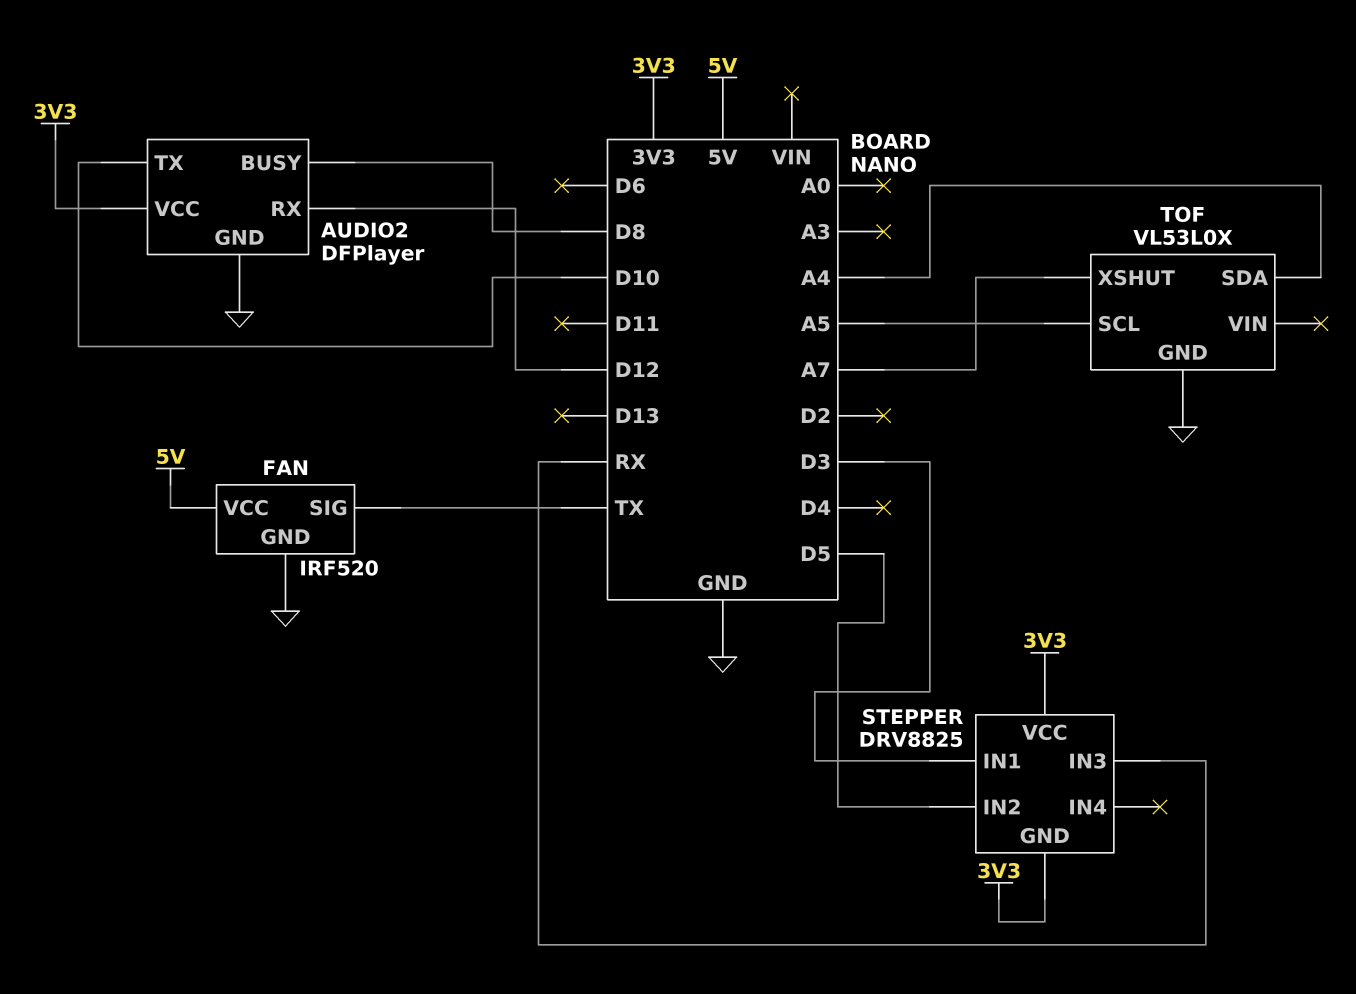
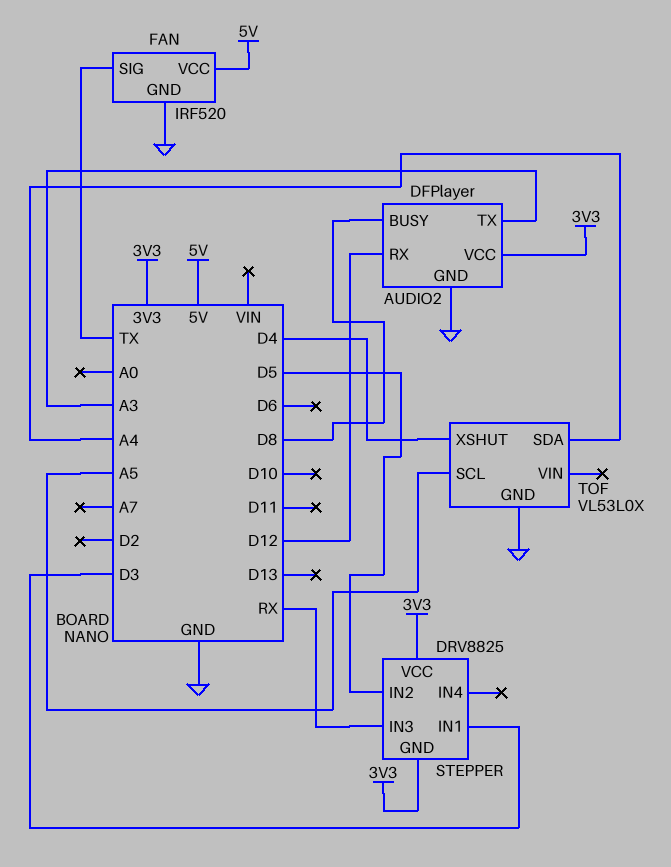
AUDIO2 pin TX: D10 -> A3
TOF pin XSHUT: A7 -> D4

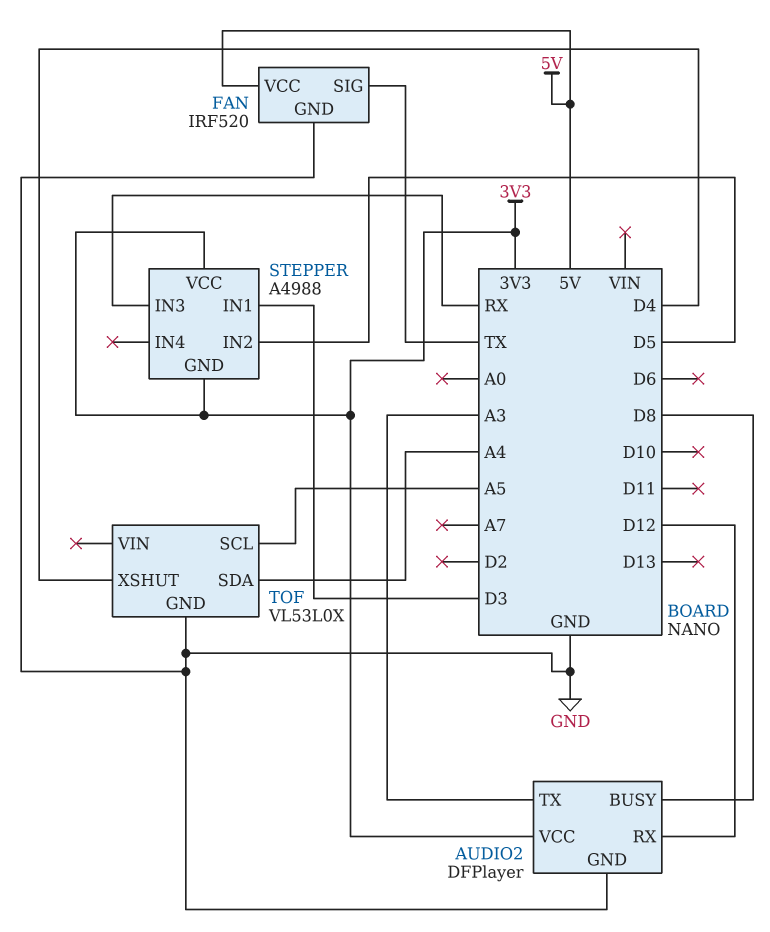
STEPPER: DRV8825 -> A4988

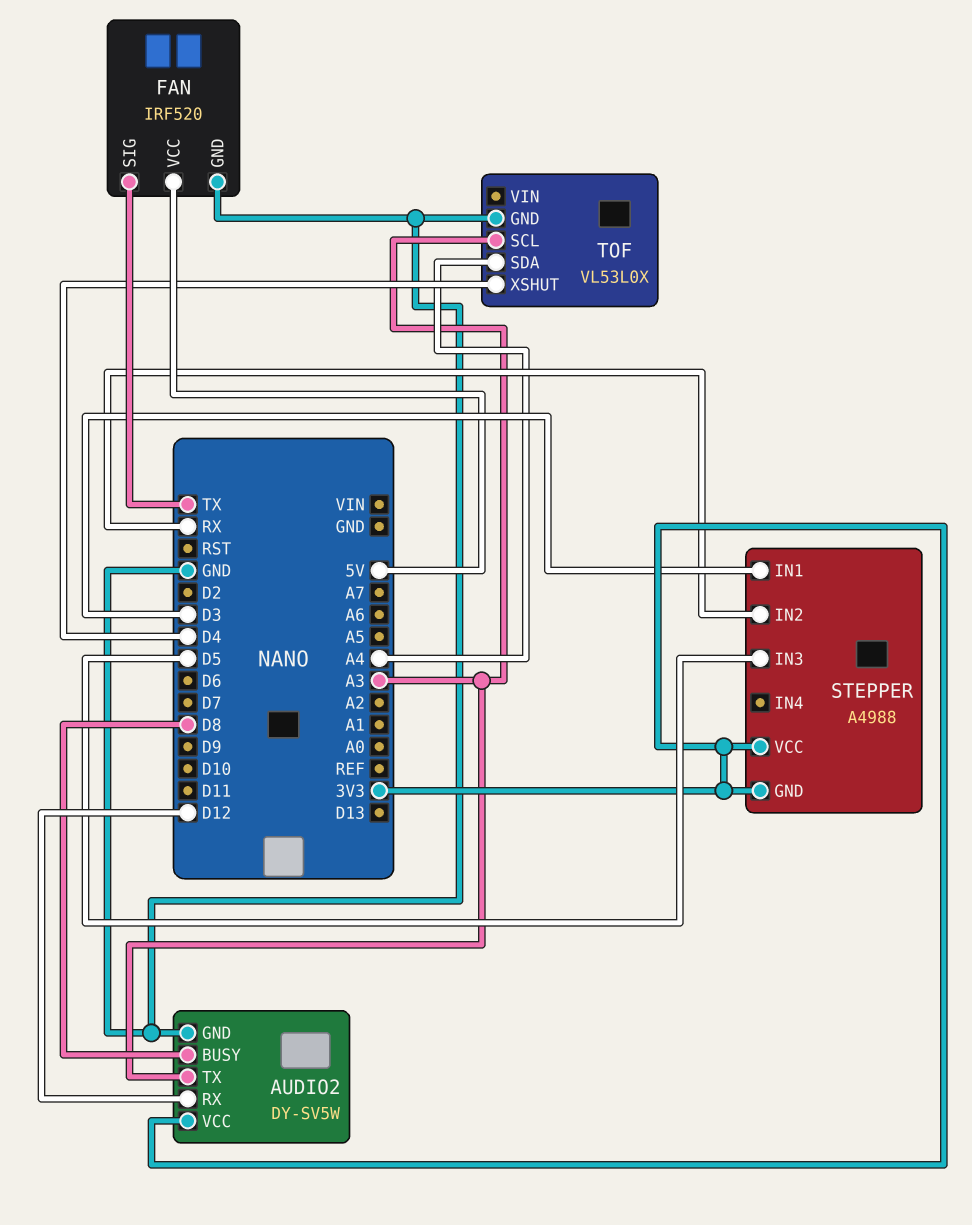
AUDIO2: DFPlayer -> DY-SV5W
STEPPER pin IN2: D5 -> RX
STEPPER pin IN3: RX -> D5
TOF pin SCL: A5 -> A3

